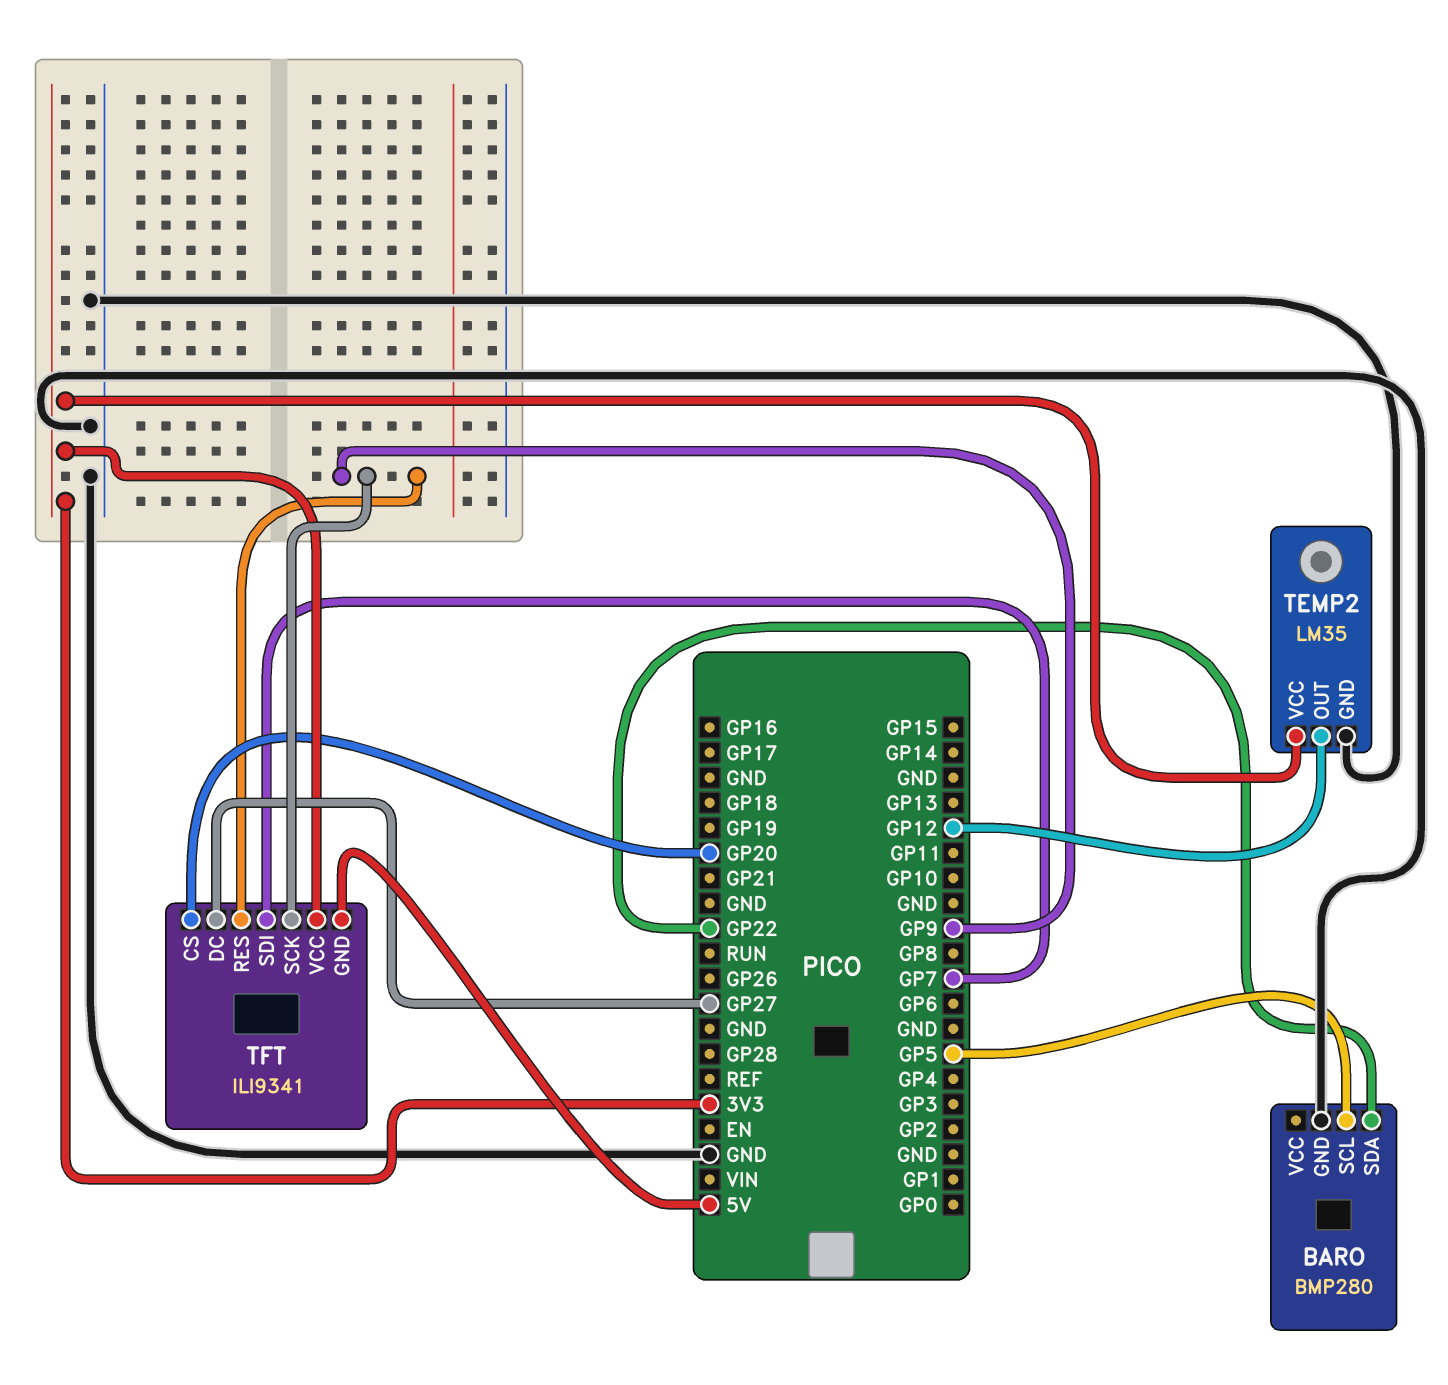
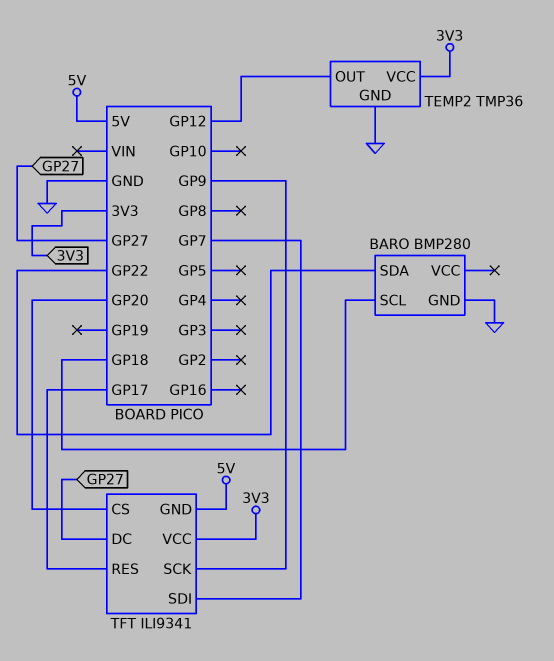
BARO pin SCL: GP5 -> GP18
TEMP2: LM35 -> TMP36
TFT pin RES: GP9 -> GP17

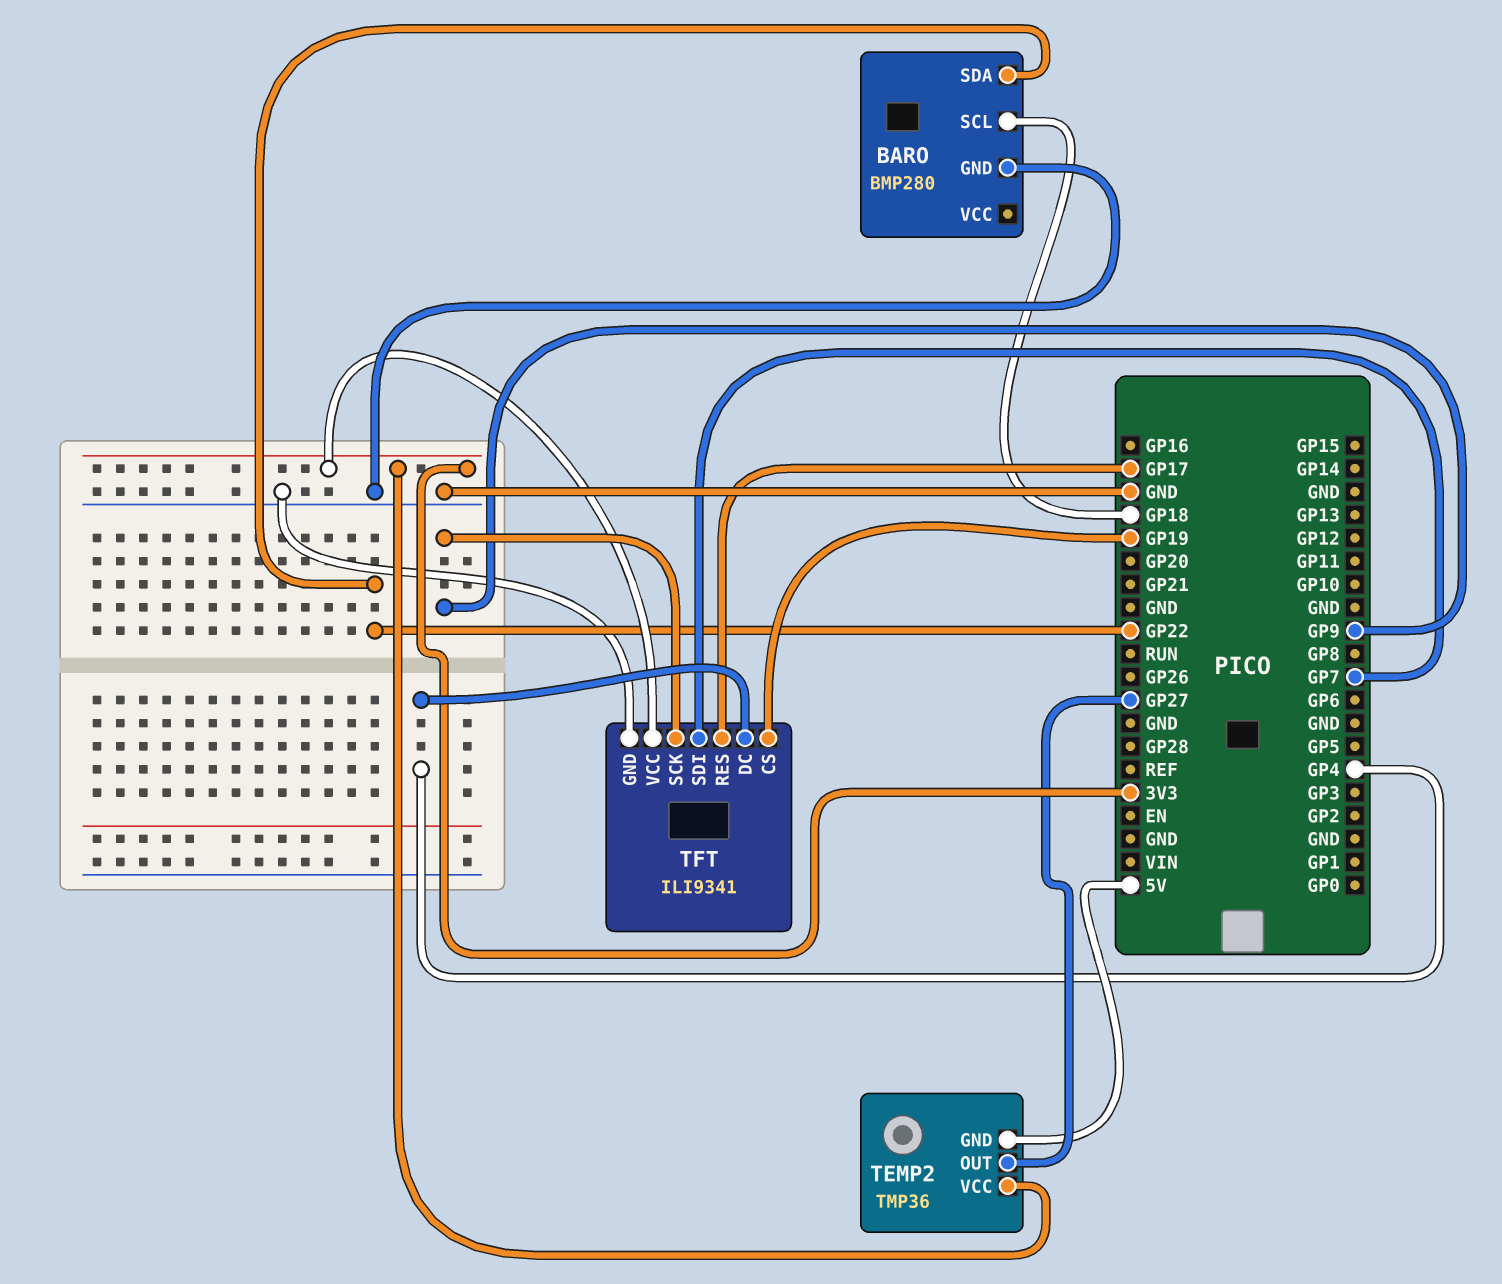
TEMP2 pin GND: GND -> 5V
TEMP2 pin OUT: GP12 -> GP27
TFT pin CS: GP20 -> GP19
TFT pin DC: GP27 -> GP4
TFT pin GND: 5V -> GND

